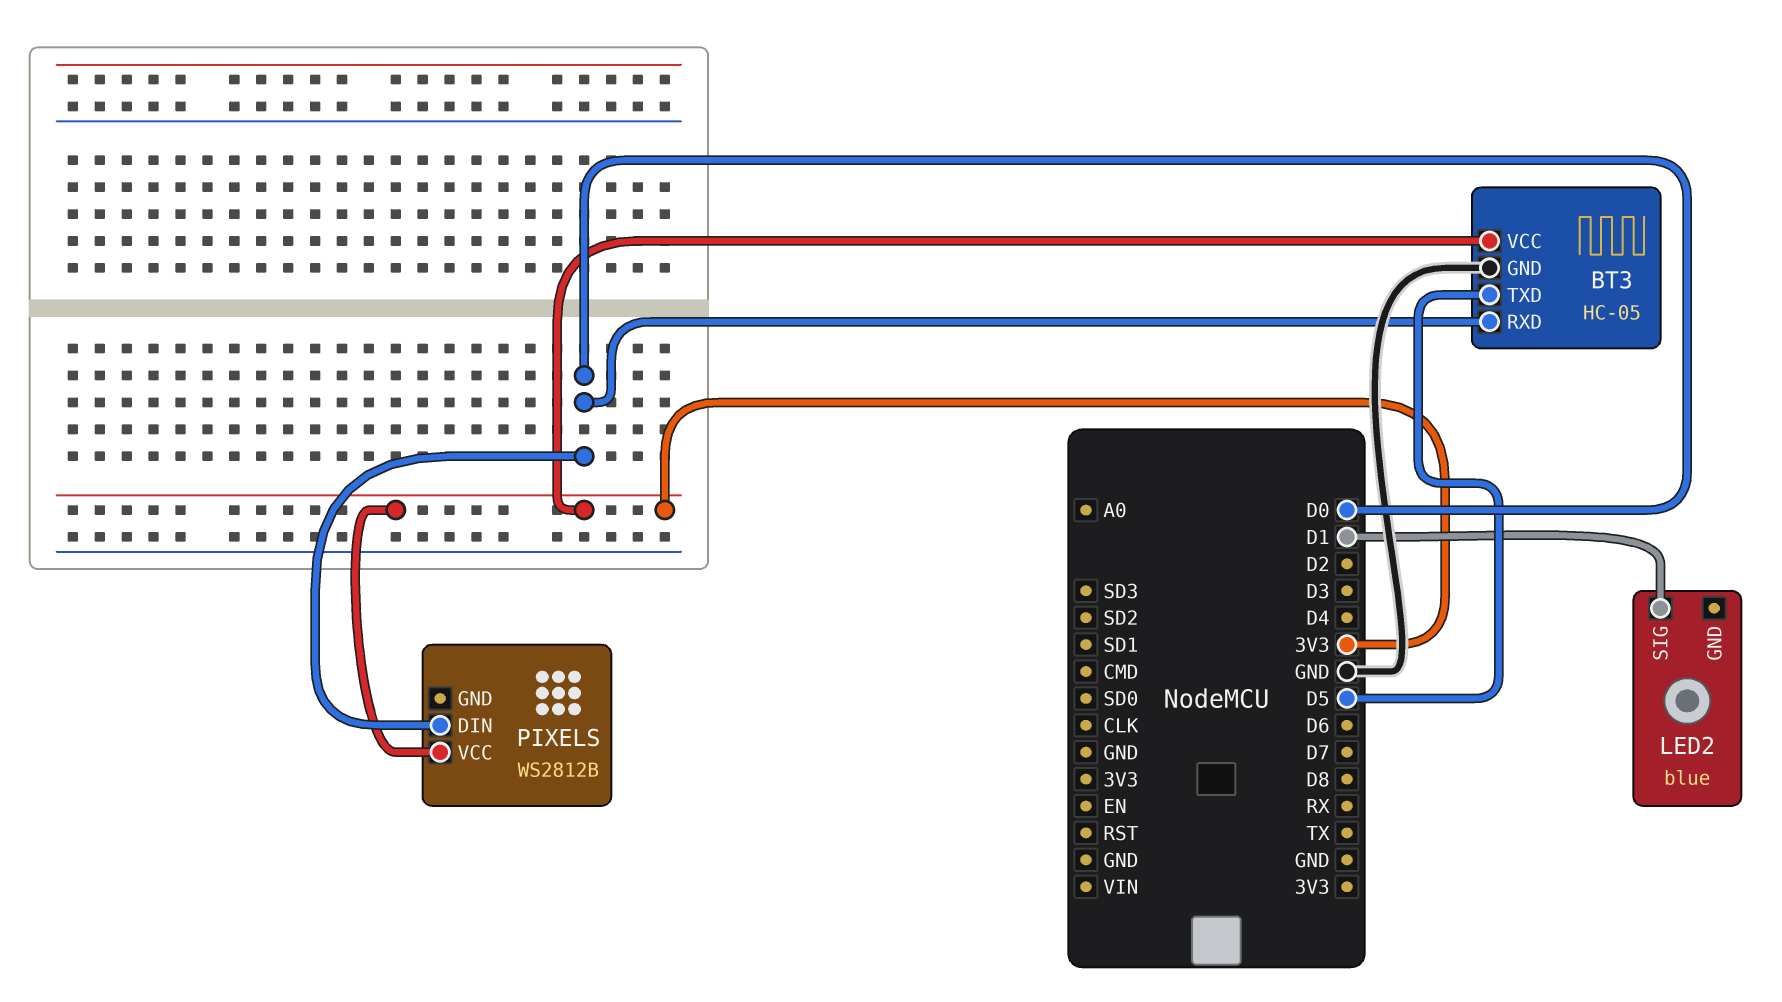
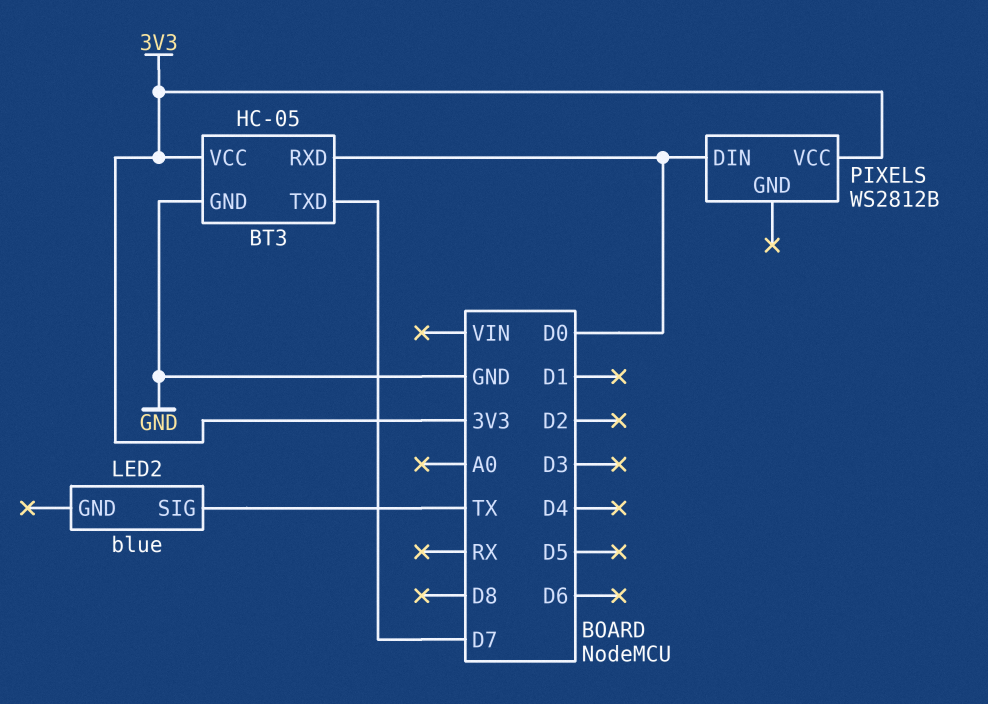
BT3 pin TXD: D5 -> D7
LED2 pin SIG: D1 -> TX

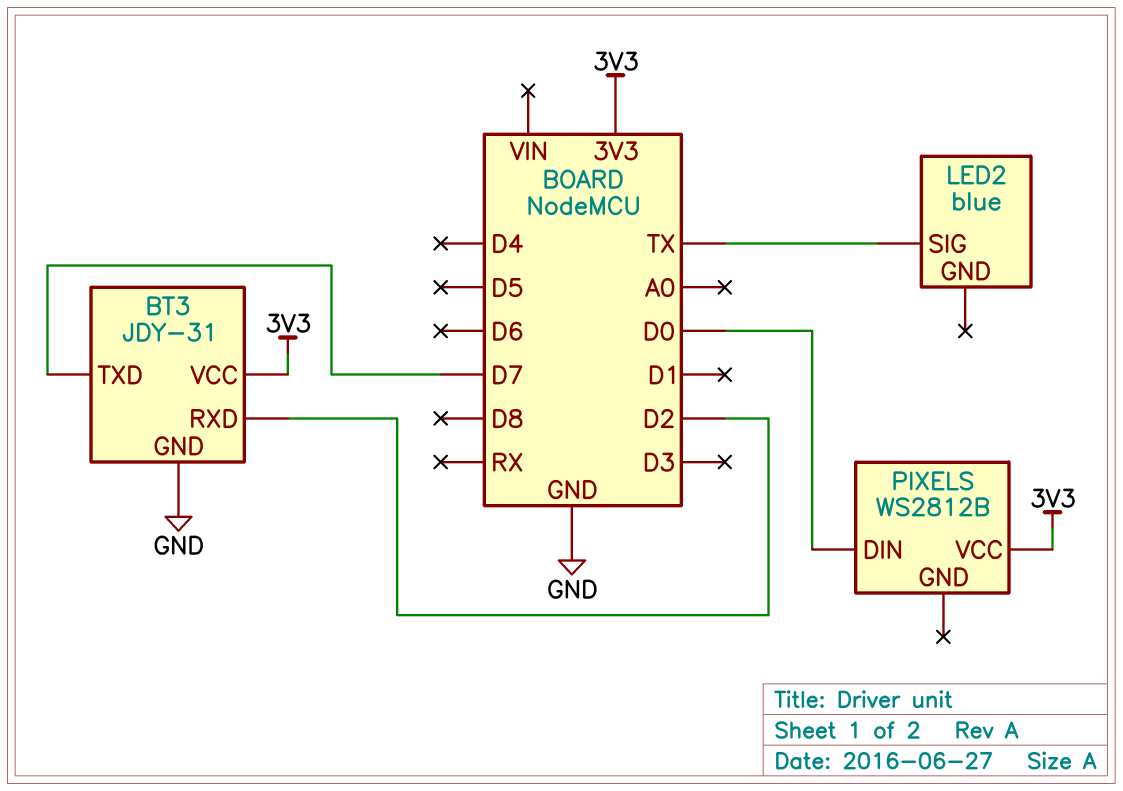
BT3: HC-05 -> JDY-31
BT3 pin RXD: D0 -> D2

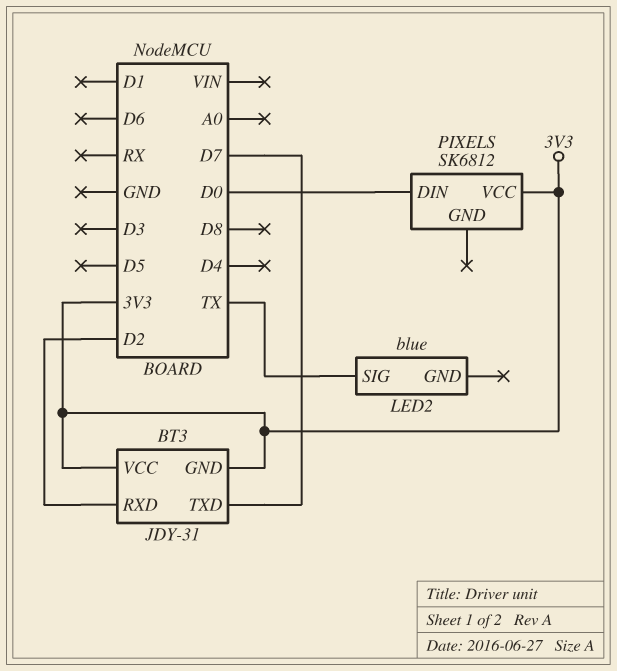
BT3 pin GND: GND -> 3V3
PIXELS: WS2812B -> SK6812

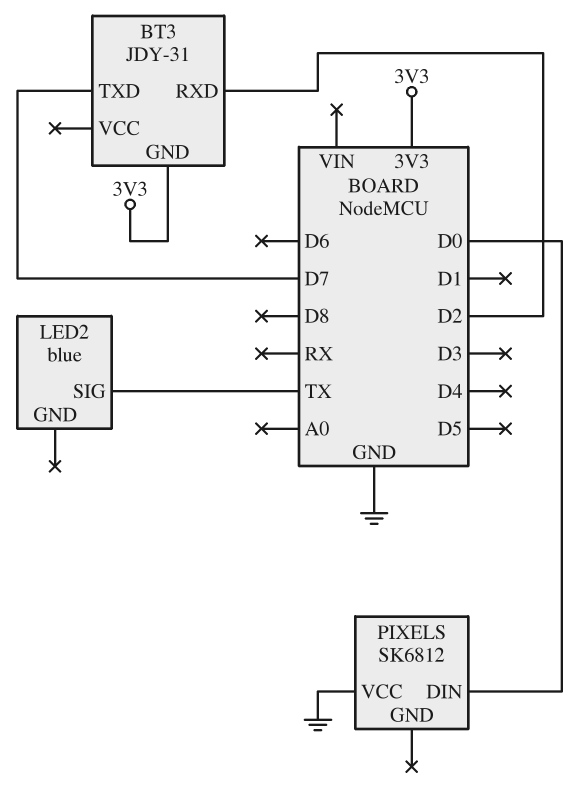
BT3 pin VCC: 3V3 -> none
PIXELS pin VCC: 3V3 -> GND

